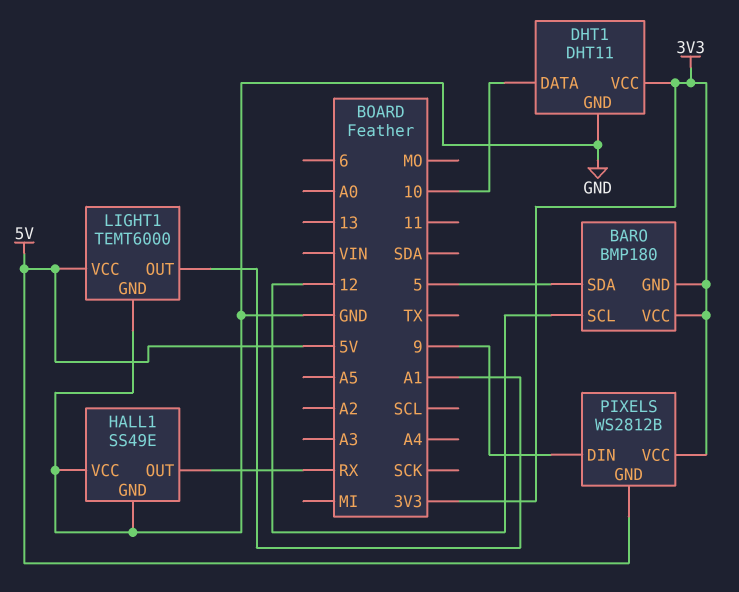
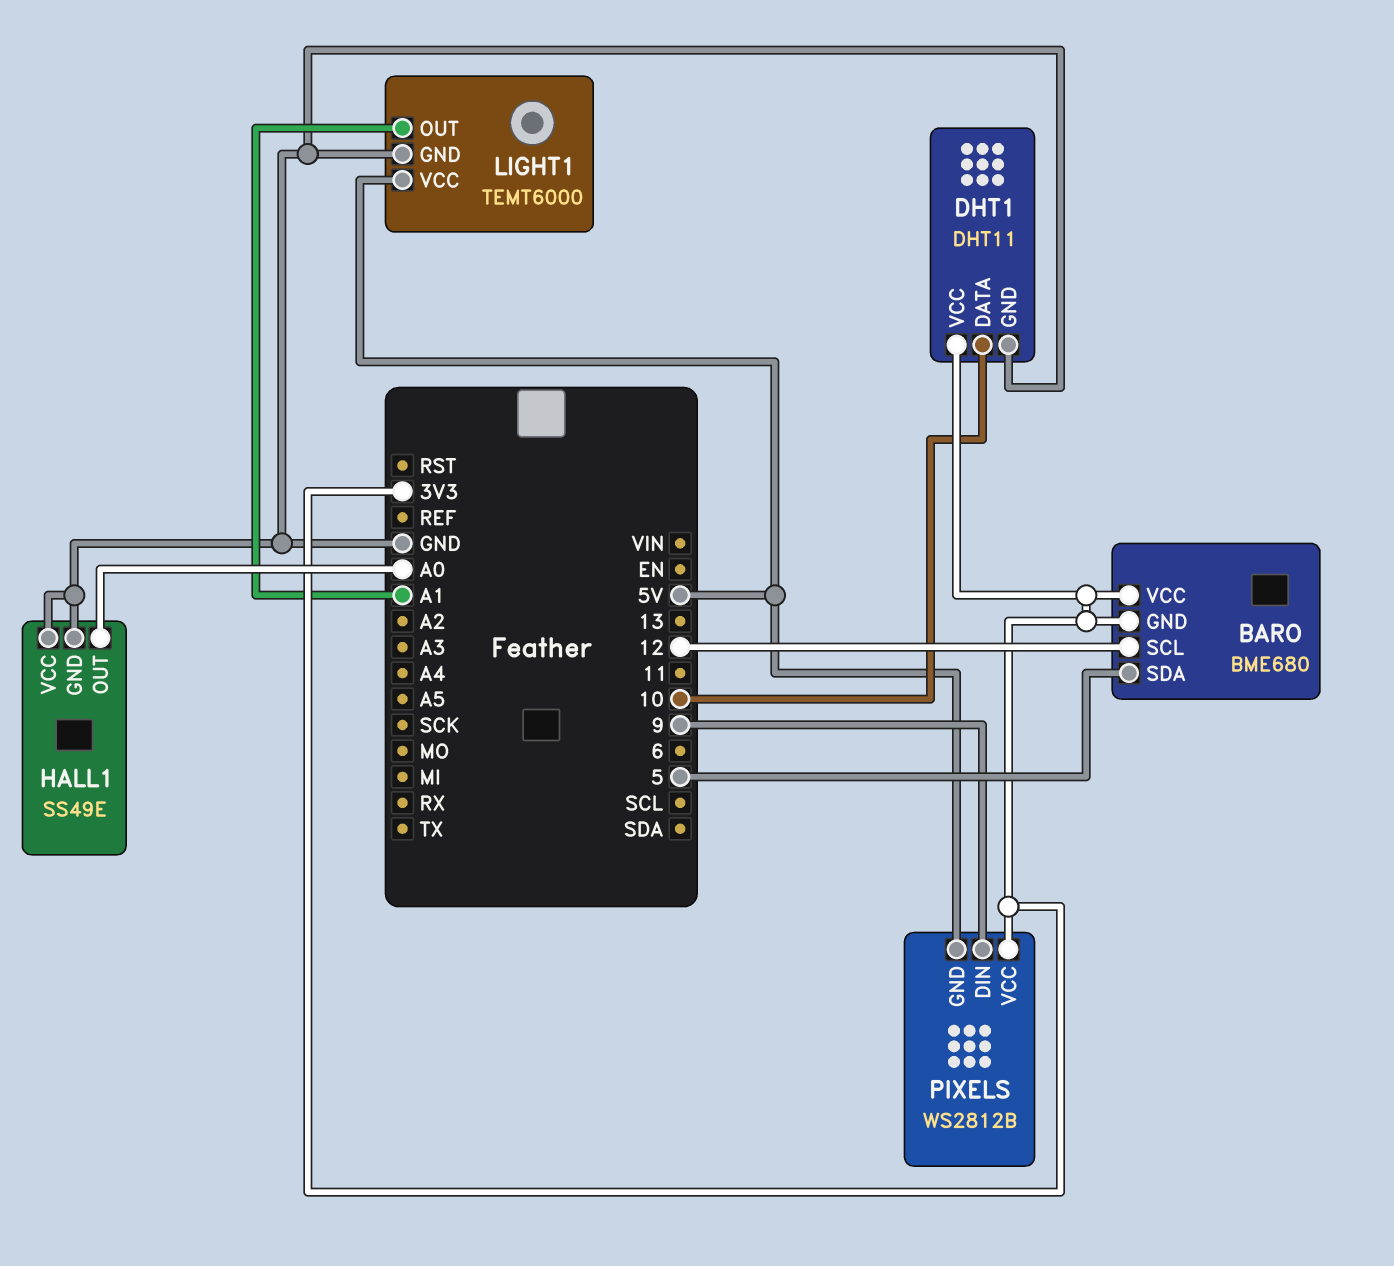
BARO: BMP180 -> BME680
HALL1 pin OUT: RX -> A0

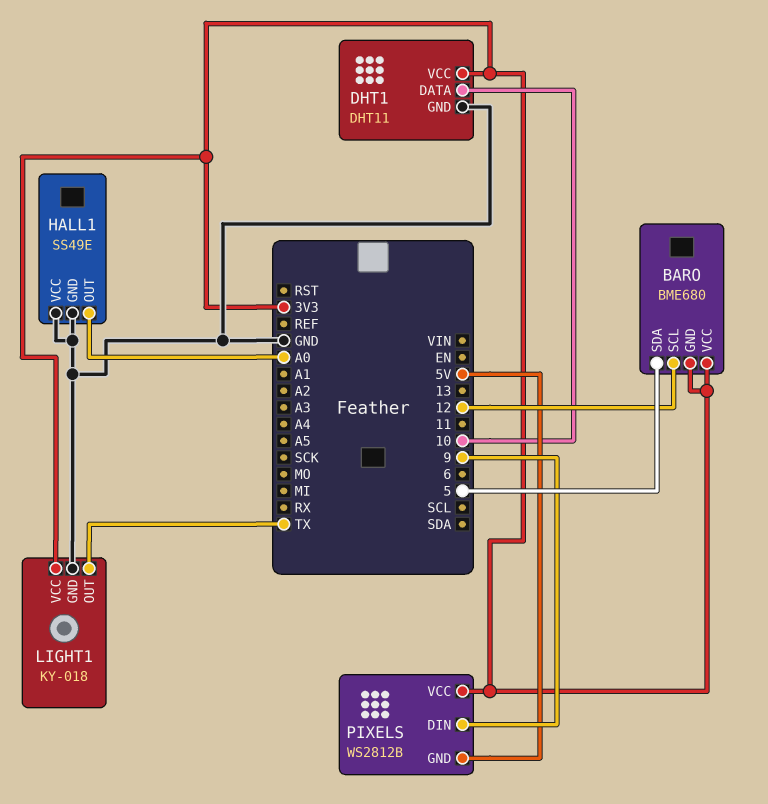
LIGHT1: TEMT6000 -> KY-018
LIGHT1 pin OUT: A1 -> TX
LIGHT1 pin VCC: 5V -> 3V3

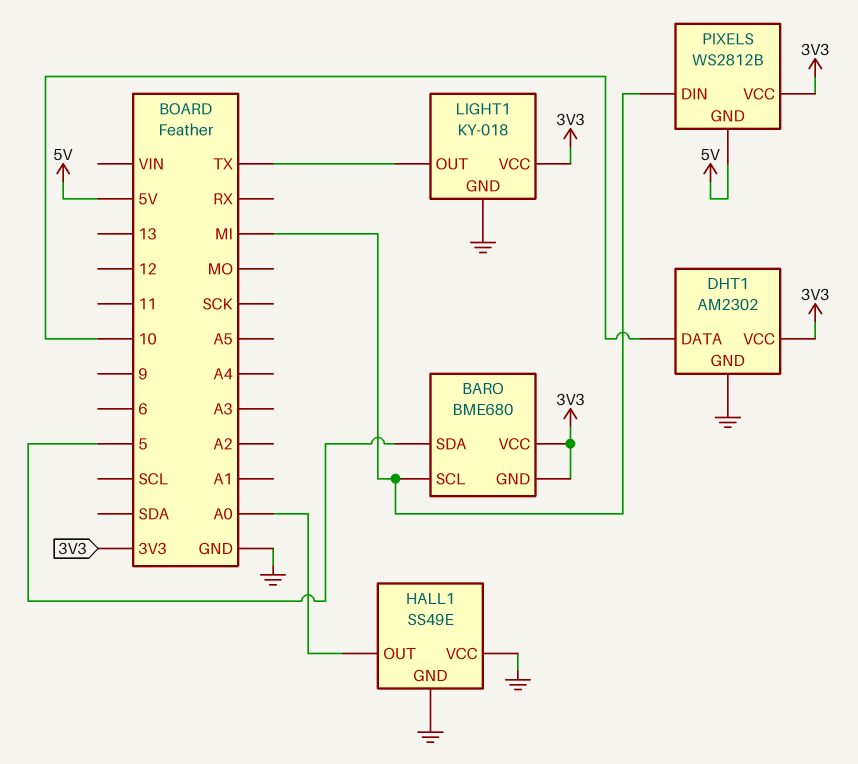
BARO pin SCL: 12 -> MI
DHT1: DHT11 -> AM2302
PIXELS pin DIN: 9 -> MI

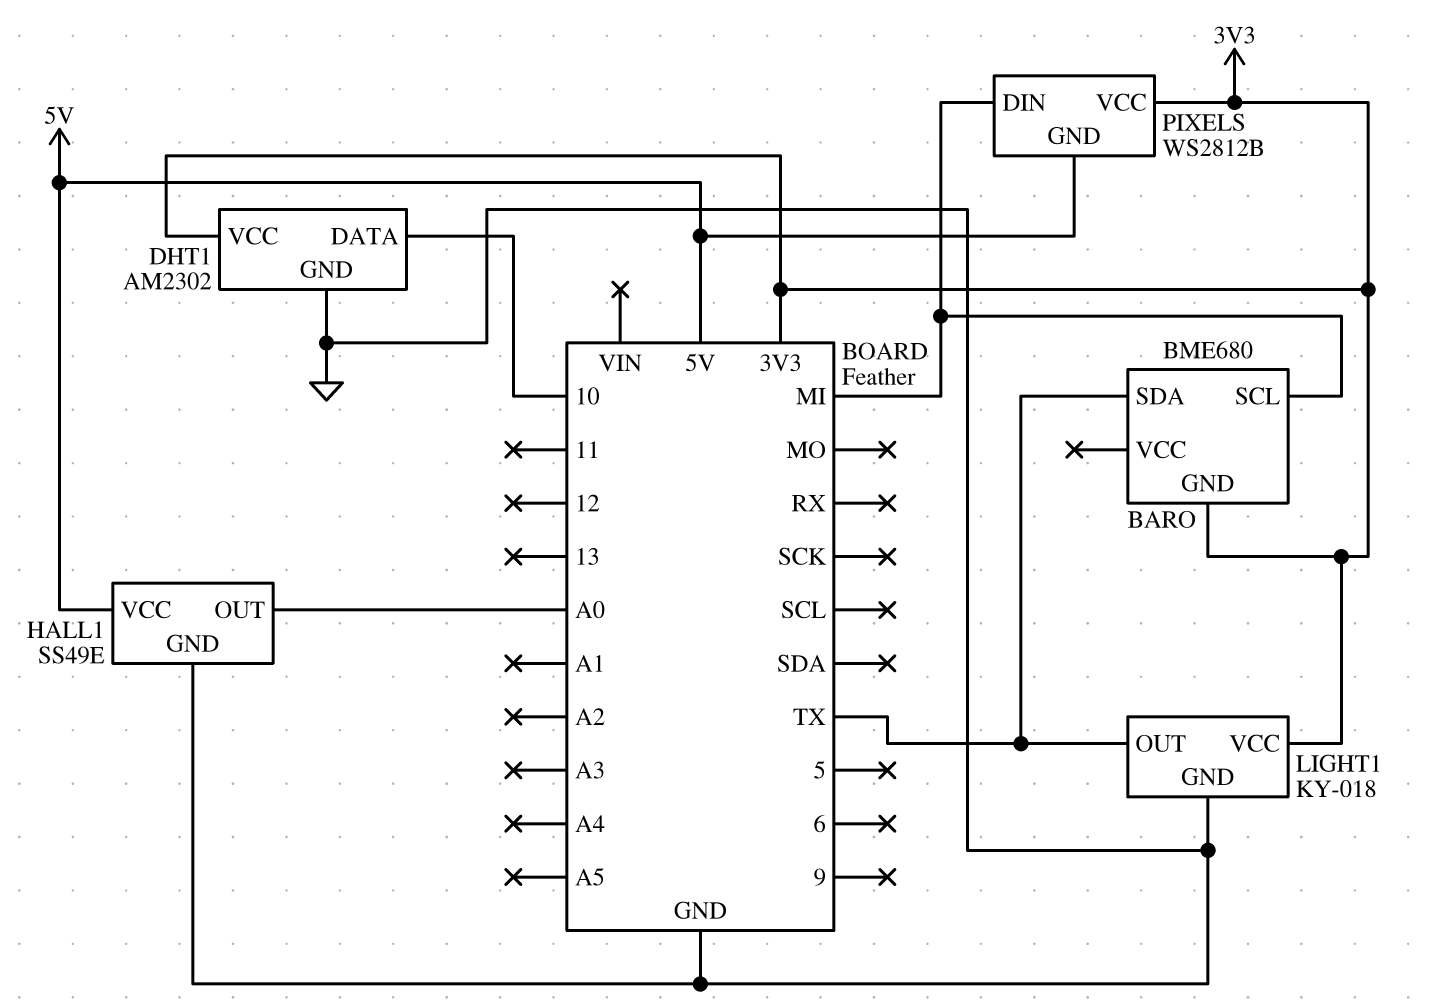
BARO pin SDA: 5 -> TX
BARO pin VCC: 3V3 -> none
HALL1 pin VCC: GND -> 5V

